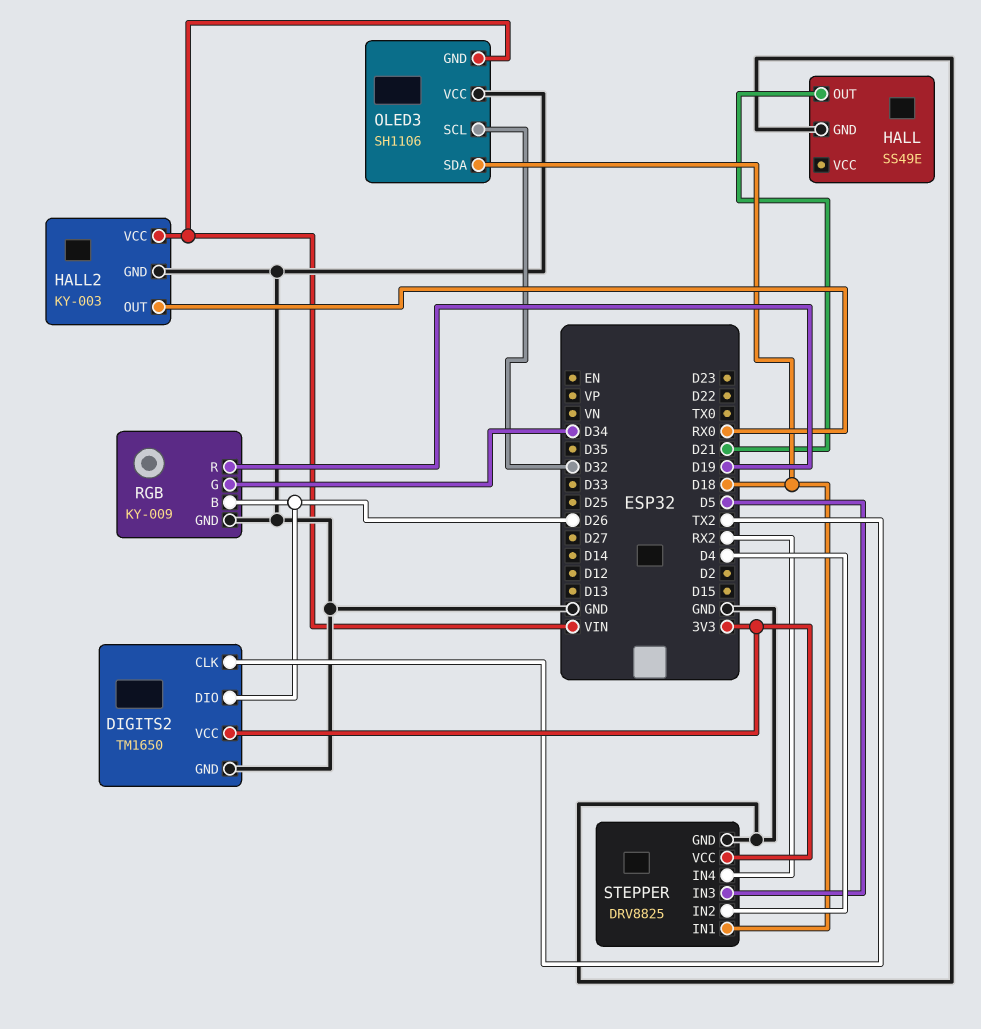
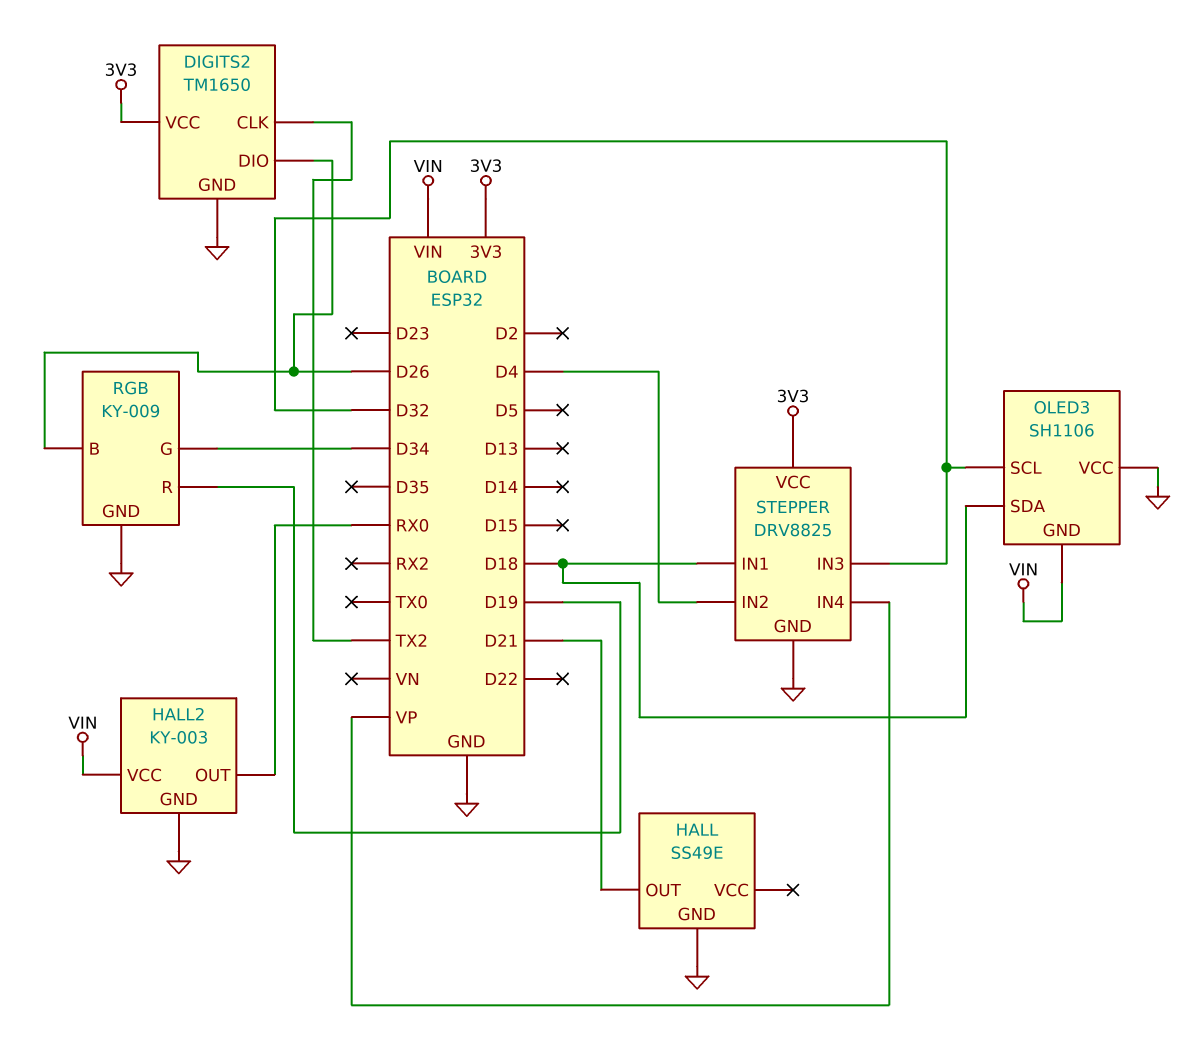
STEPPER pin IN3: D5 -> D32
STEPPER pin IN4: RX2 -> VP

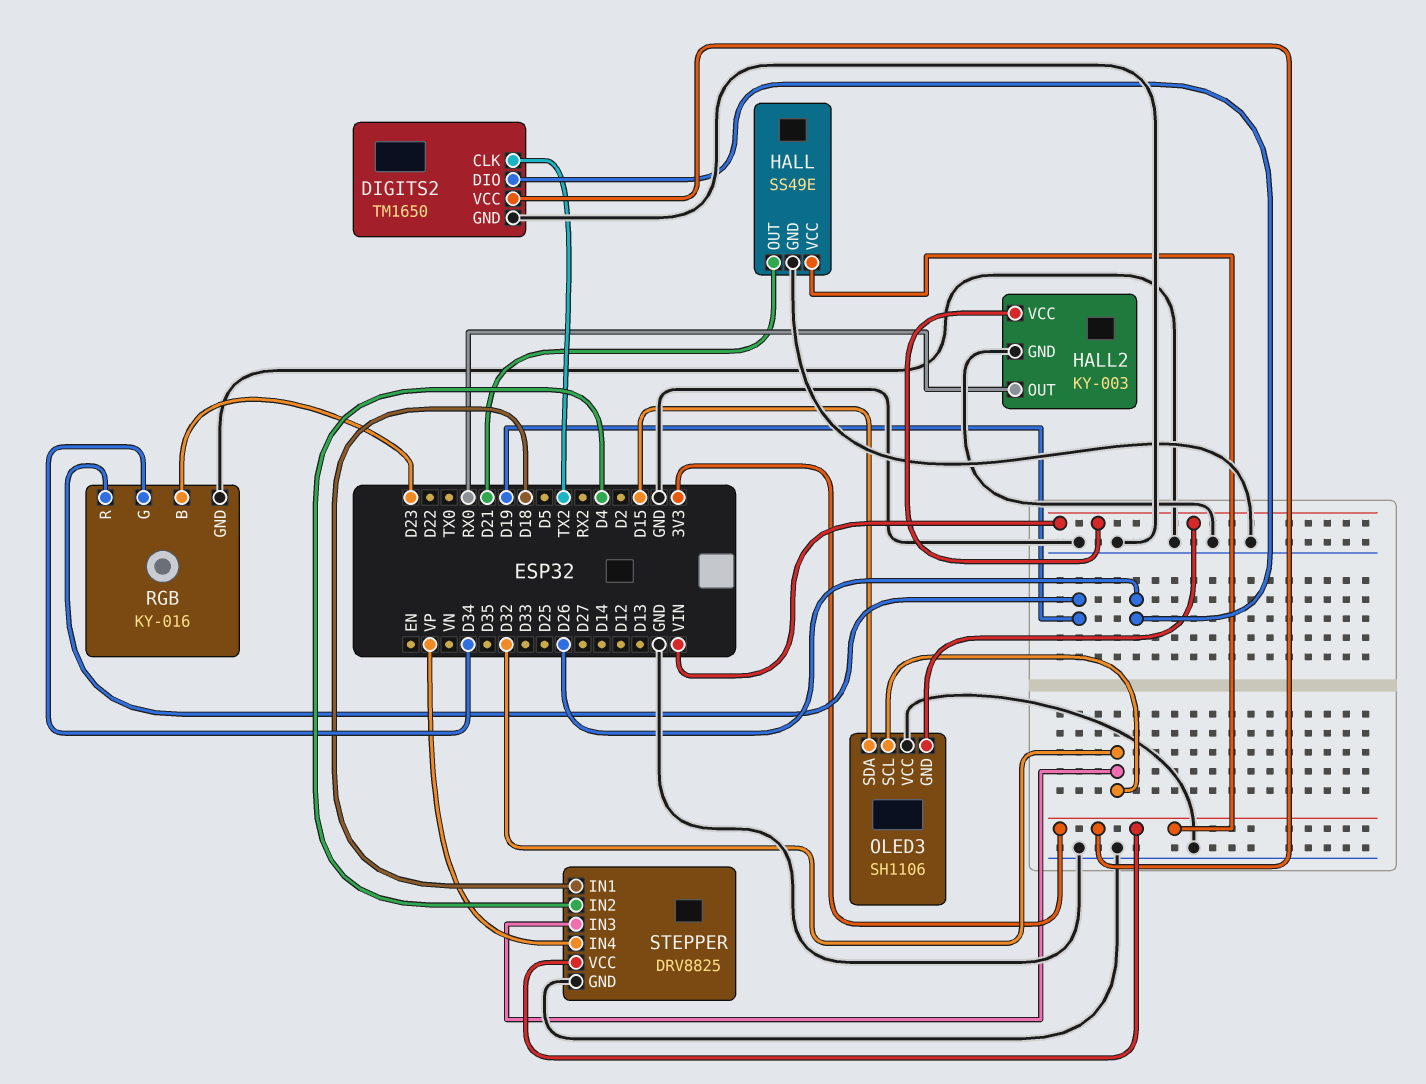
HALL pin VCC: none -> 3V3
OLED3 pin SDA: D18 -> D15
RGB: KY-009 -> KY-016
RGB pin B: D26 -> D23

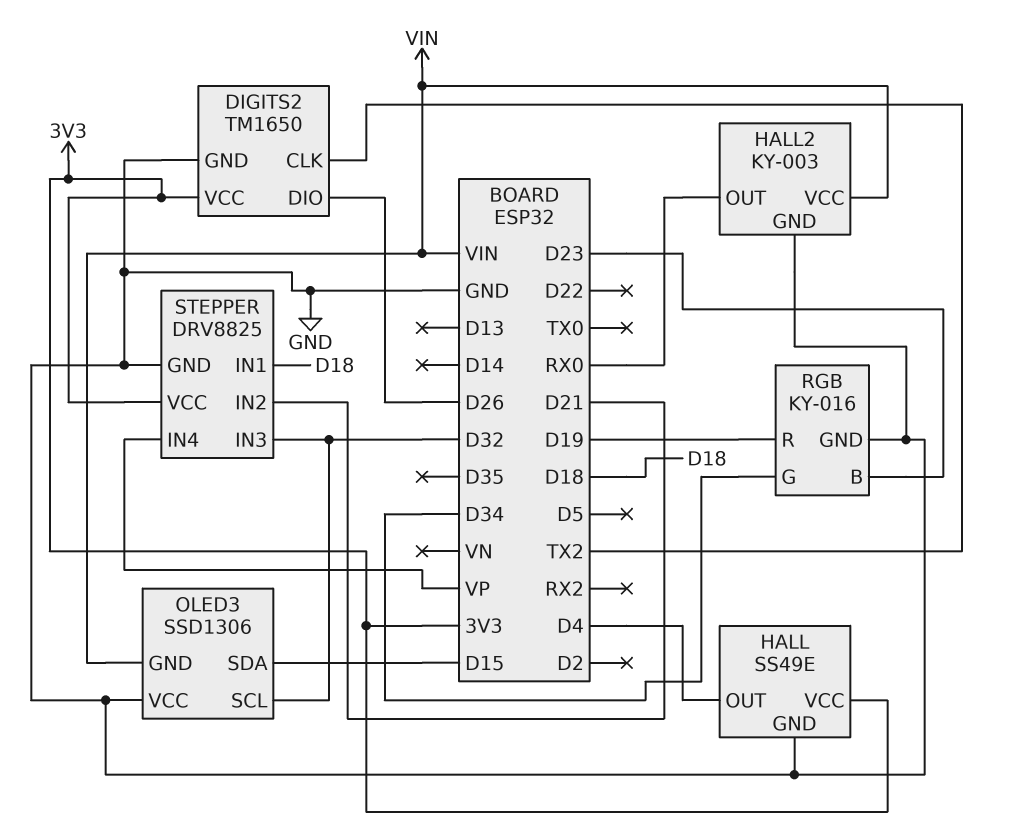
HALL pin OUT: D21 -> D4
OLED3: SH1106 -> SSD1306
STEPPER pin IN2: D4 -> D21

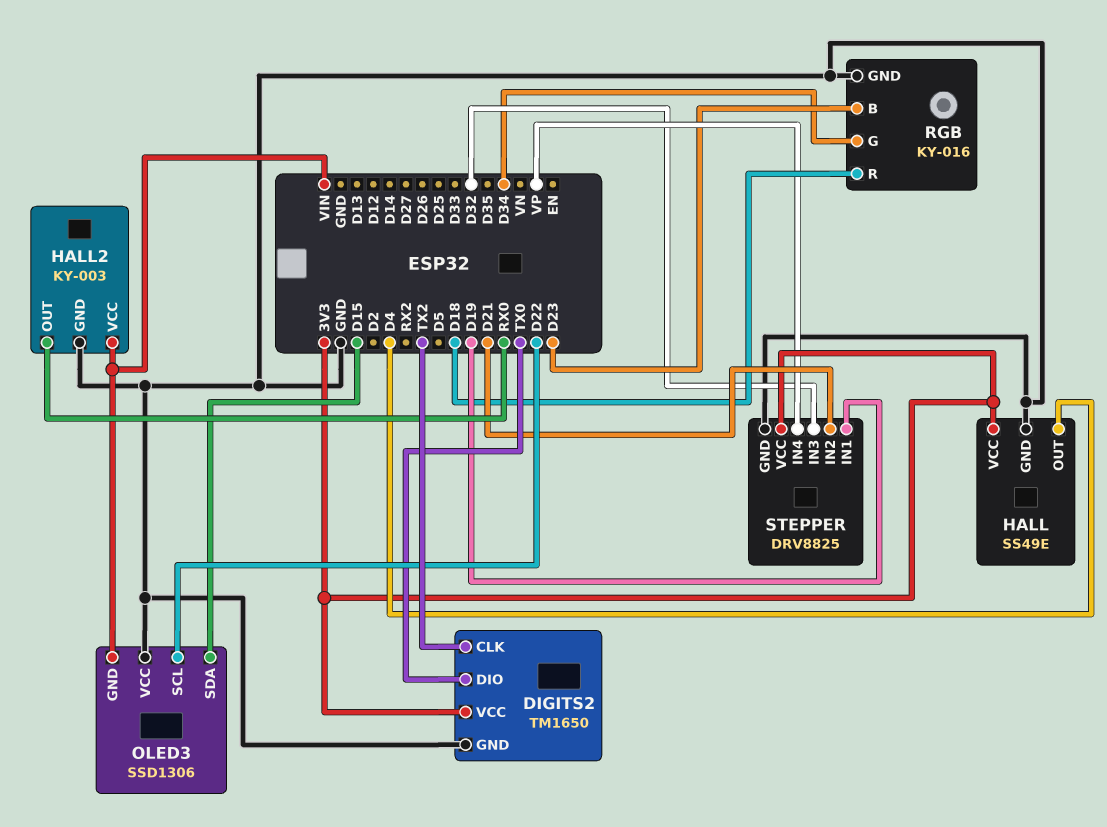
DIGITS2 pin DIO: D26 -> TX0
OLED3 pin SCL: D32 -> D22
RGB pin R: D19 -> D18
STEPPER pin IN1: D18 -> D19

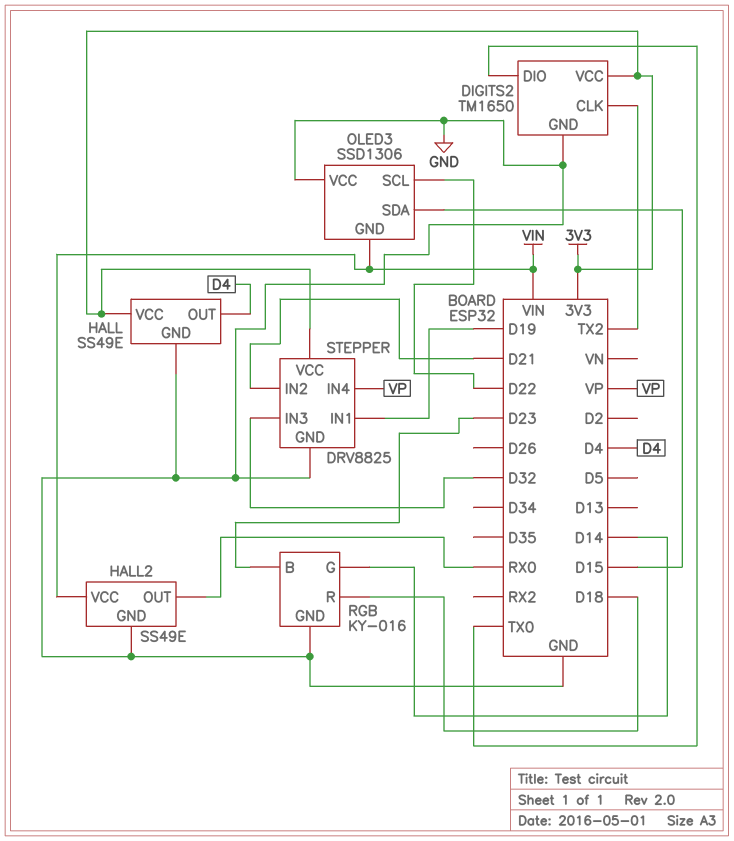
HALL2: KY-003 -> SS49E
RGB pin G: D34 -> D14

